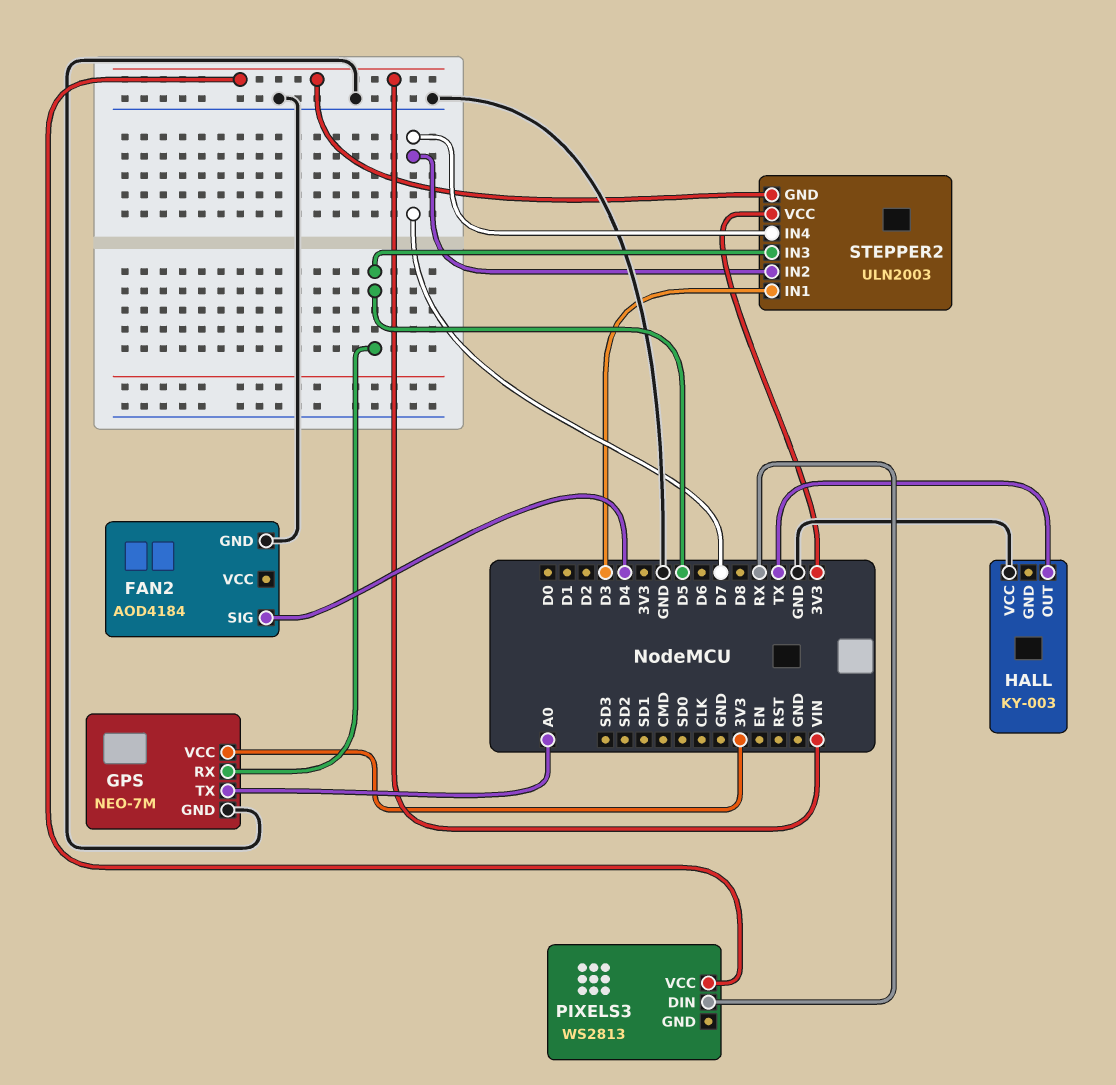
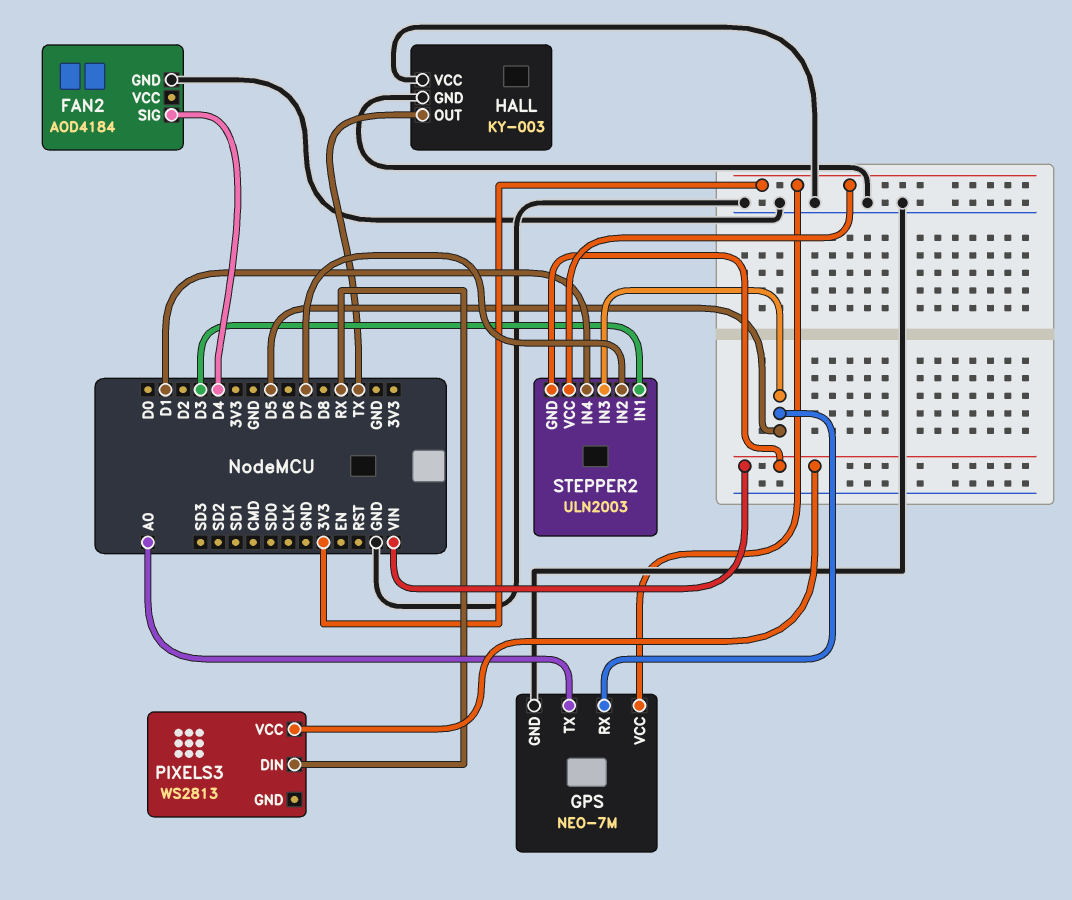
HALL pin GND: none -> GND
STEPPER2 pin IN4: D7 -> D1

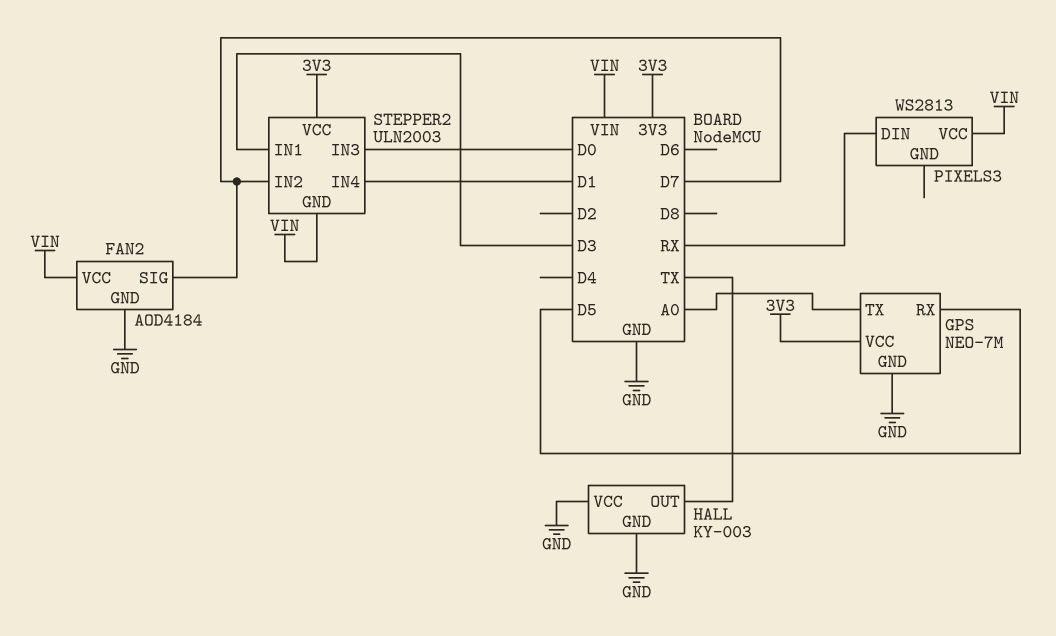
FAN2 pin SIG: D4 -> D7
FAN2 pin VCC: none -> VIN
STEPPER2 pin IN3: D5 -> D0

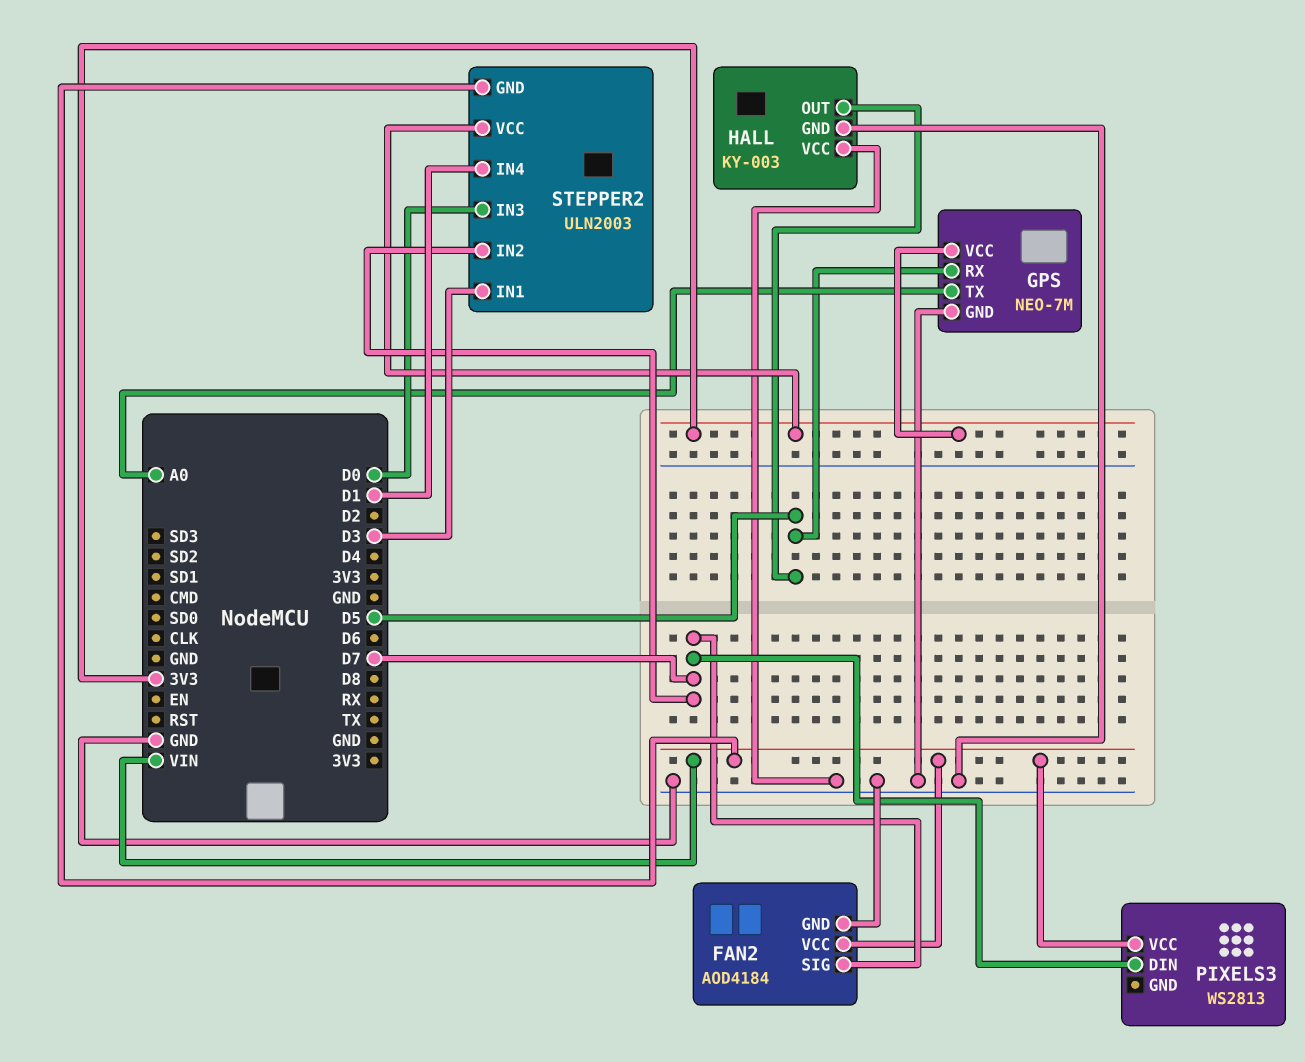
HALL pin OUT: TX -> D5
PIXELS3 pin DIN: RX -> D7

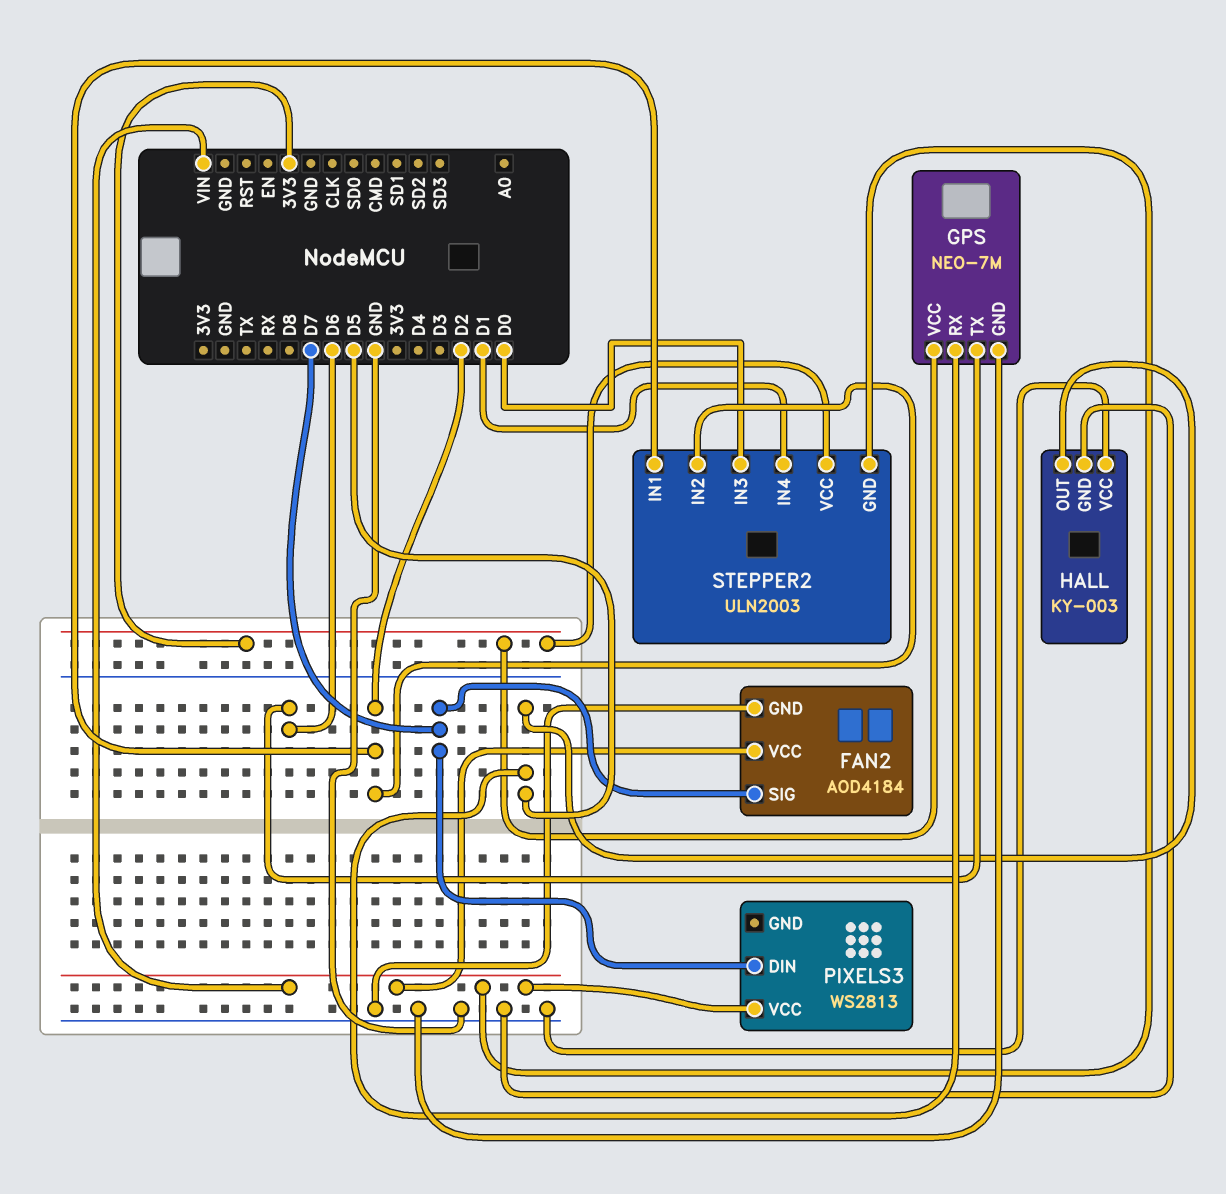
GPS pin TX: A0 -> D6
STEPPER2 pin IN1: D3 -> D2
STEPPER2 pin IN2: D7 -> D2

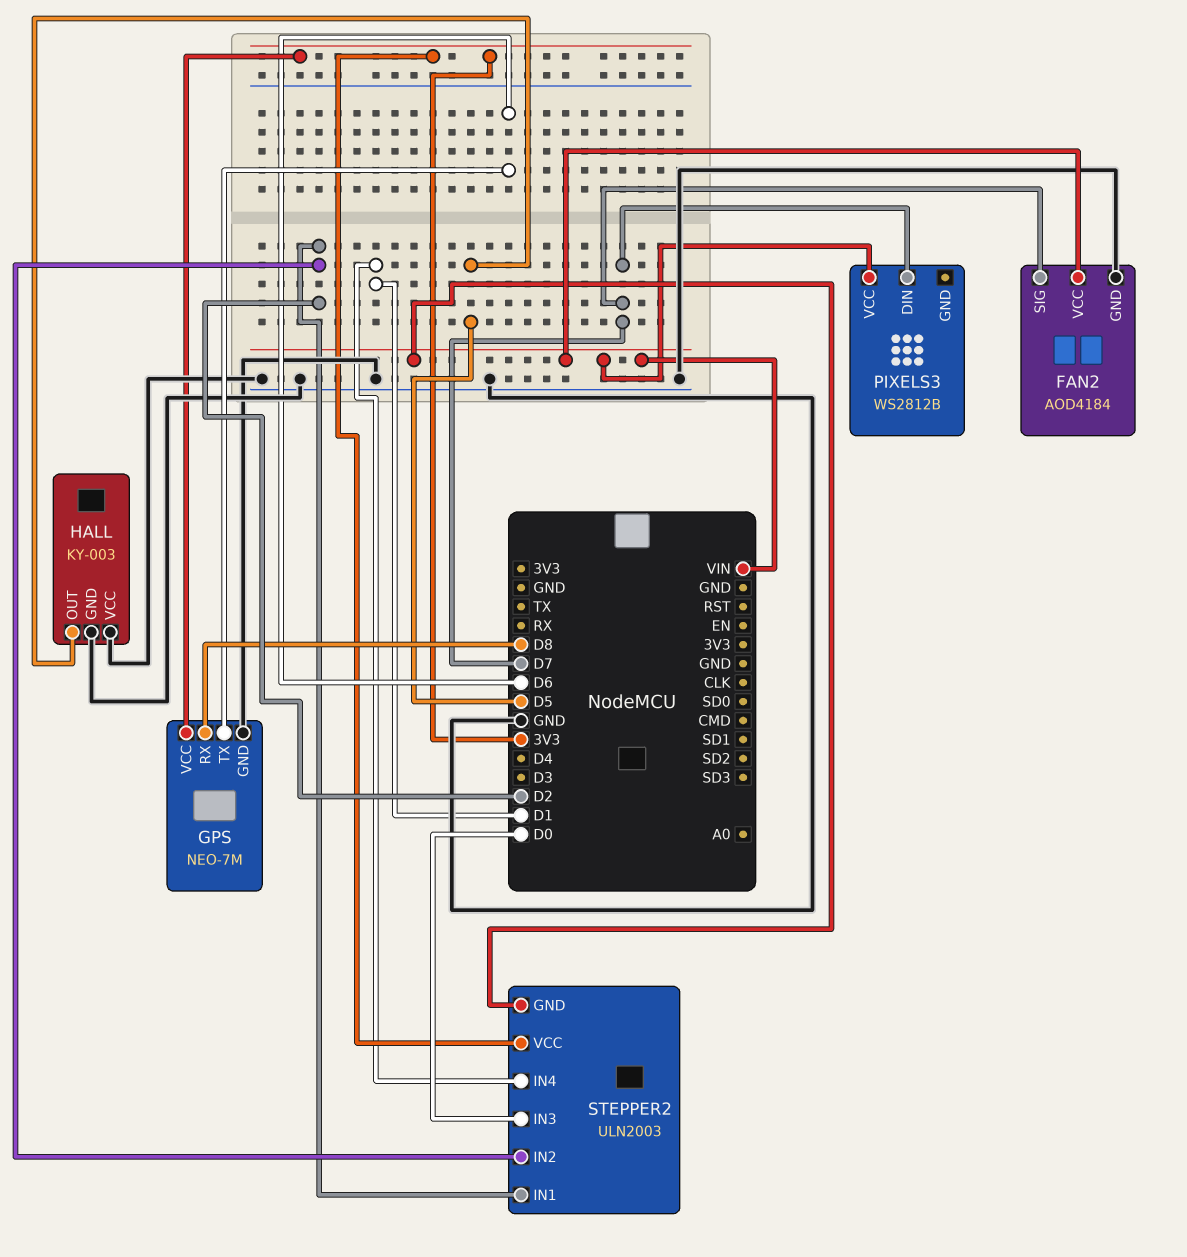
GPS pin RX: D5 -> D8
PIXELS3: WS2813 -> WS2812B

